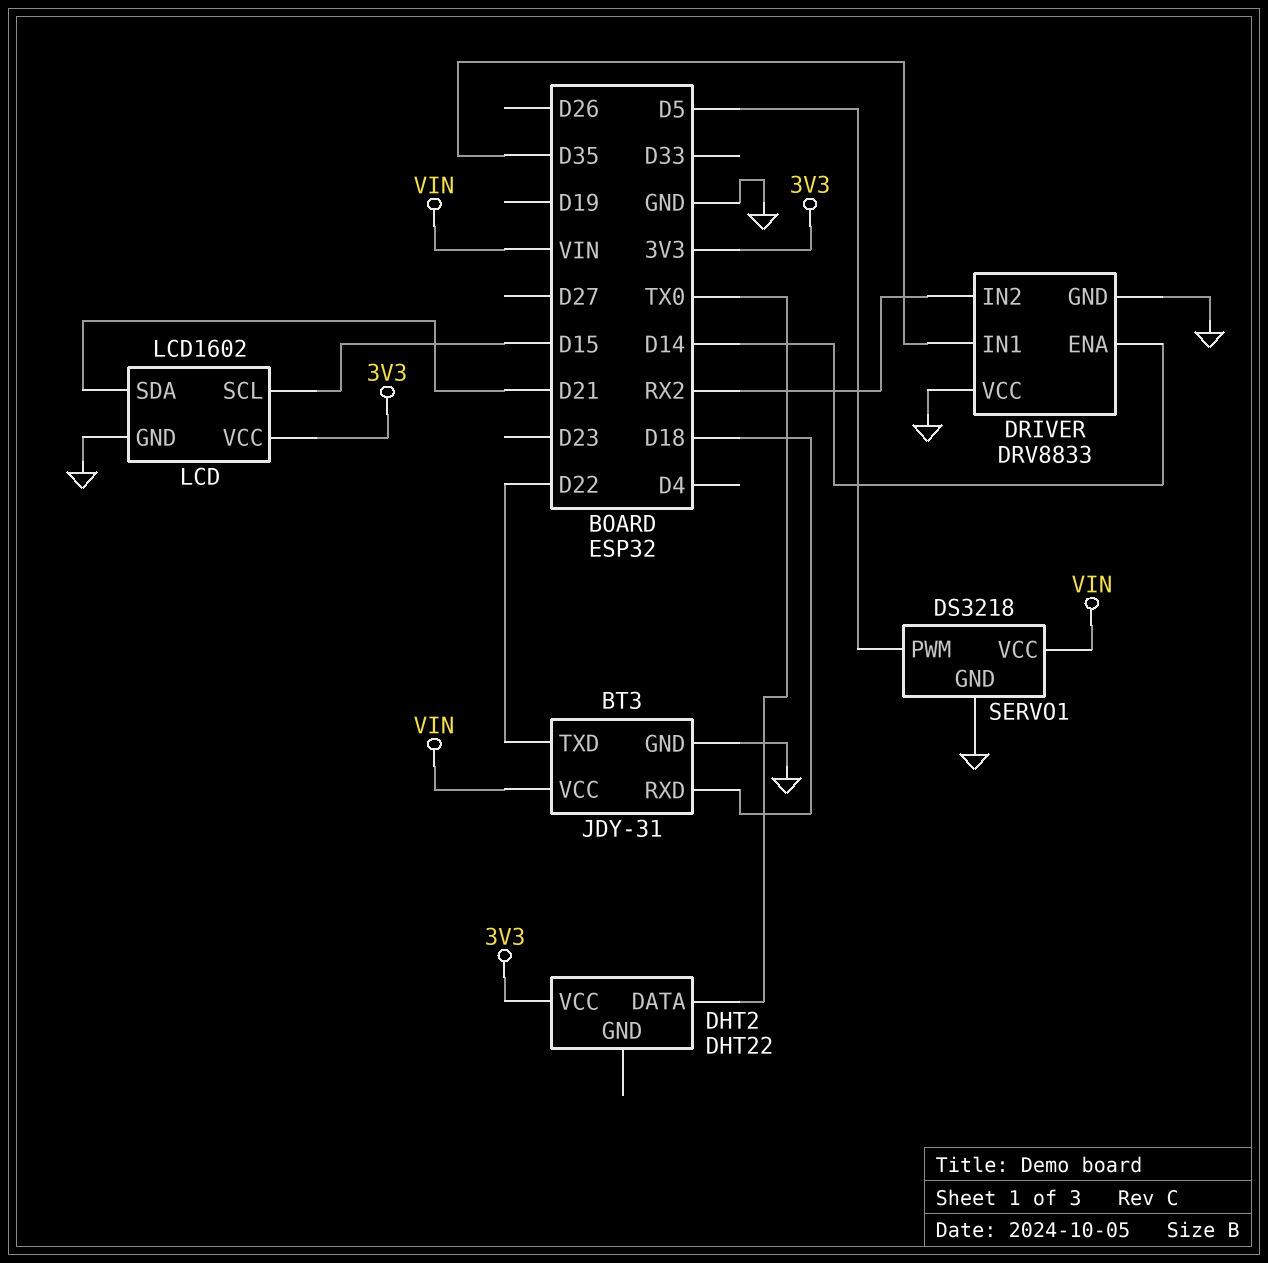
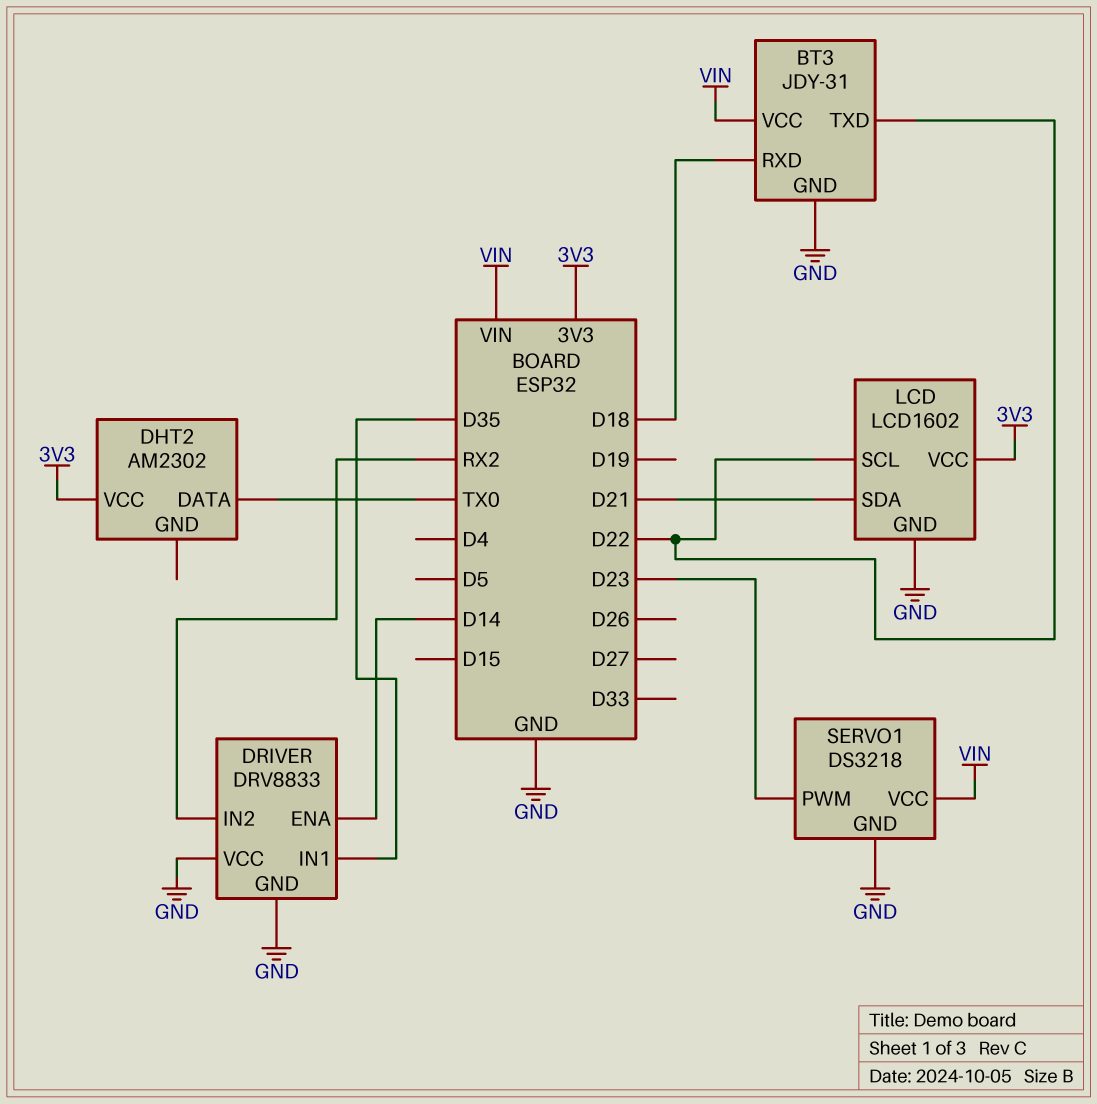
DHT2: DHT22 -> AM2302
LCD pin SCL: D15 -> D22
SERVO1 pin PWM: D5 -> D23

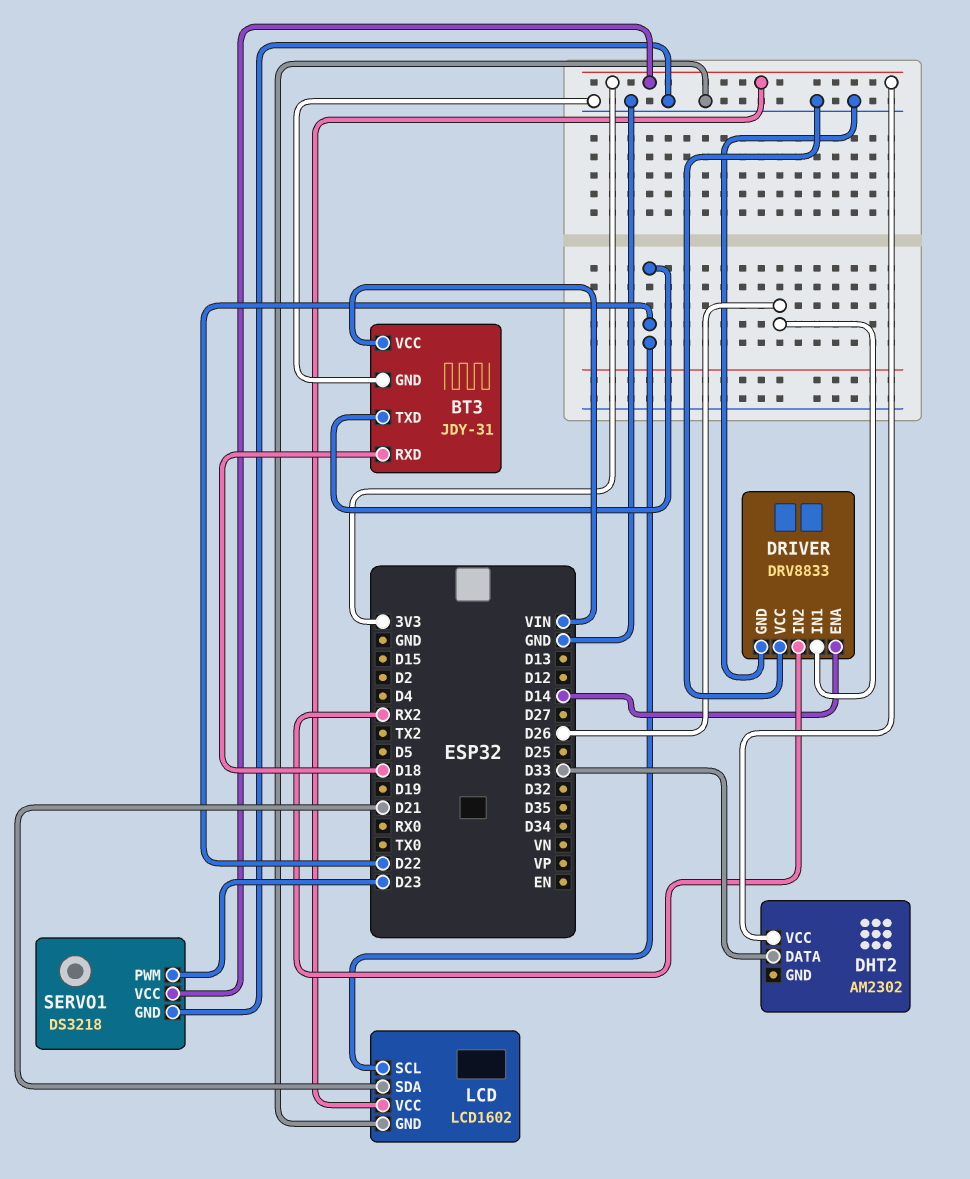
DHT2 pin DATA: TX0 -> D33
DRIVER pin IN1: D35 -> D26
SERVO1 pin VCC: VIN -> 3V3

